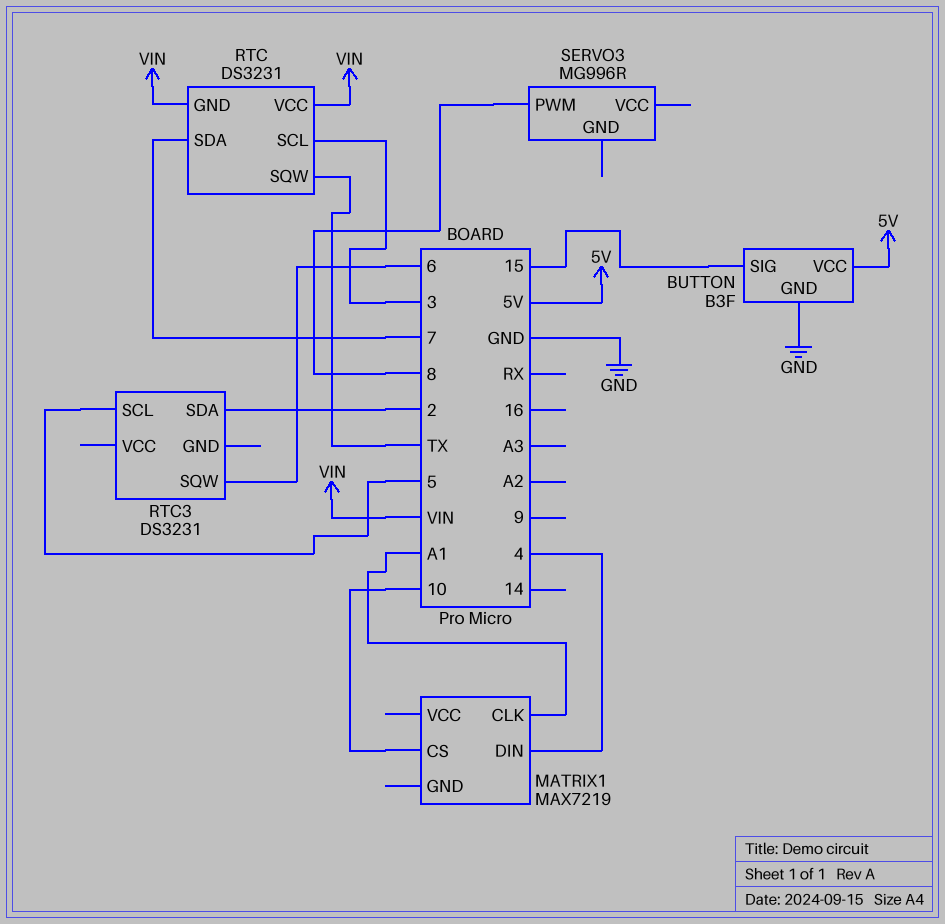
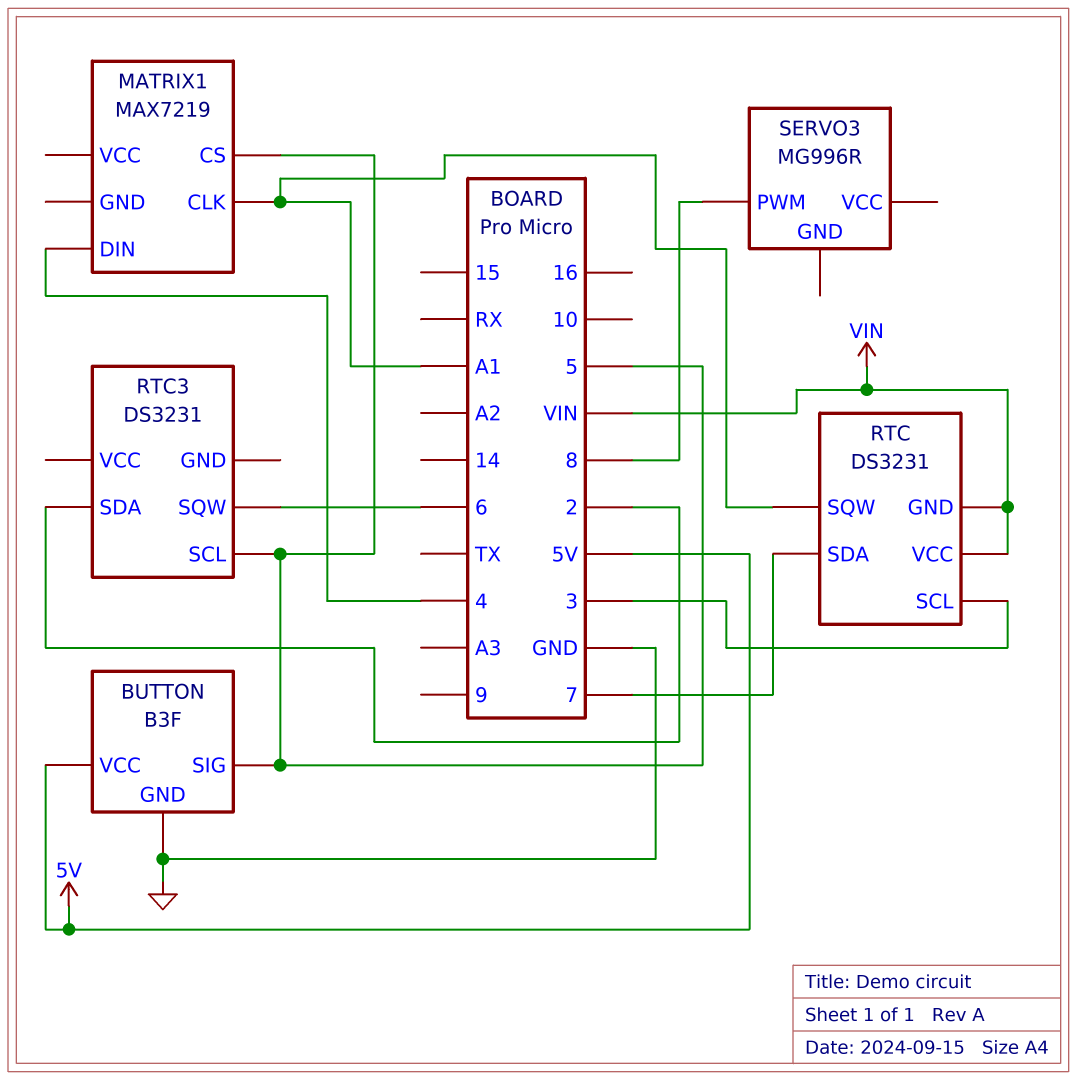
BUTTON pin SIG: 15 -> 5
MATRIX1 pin CS: 10 -> 5
RTC pin SQW: TX -> A1

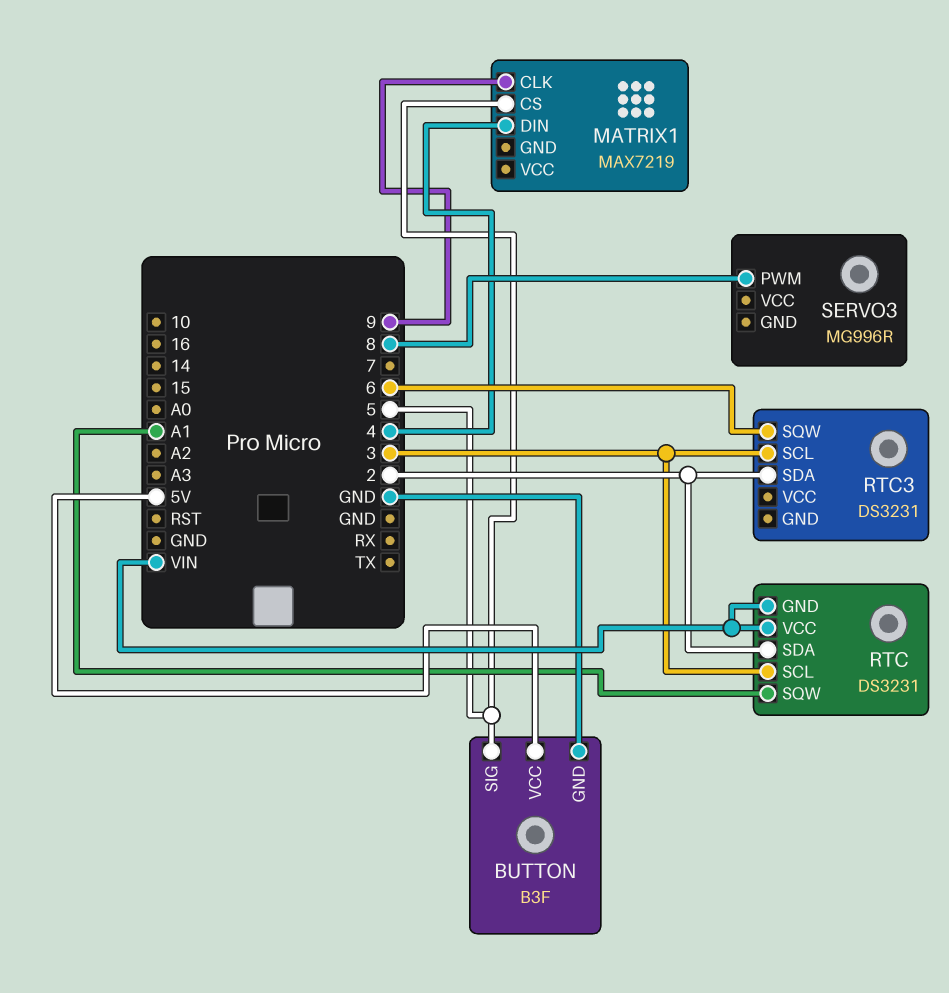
MATRIX1 pin CLK: A1 -> 9
RTC pin SDA: 7 -> 2
RTC3 pin SCL: 5 -> 3

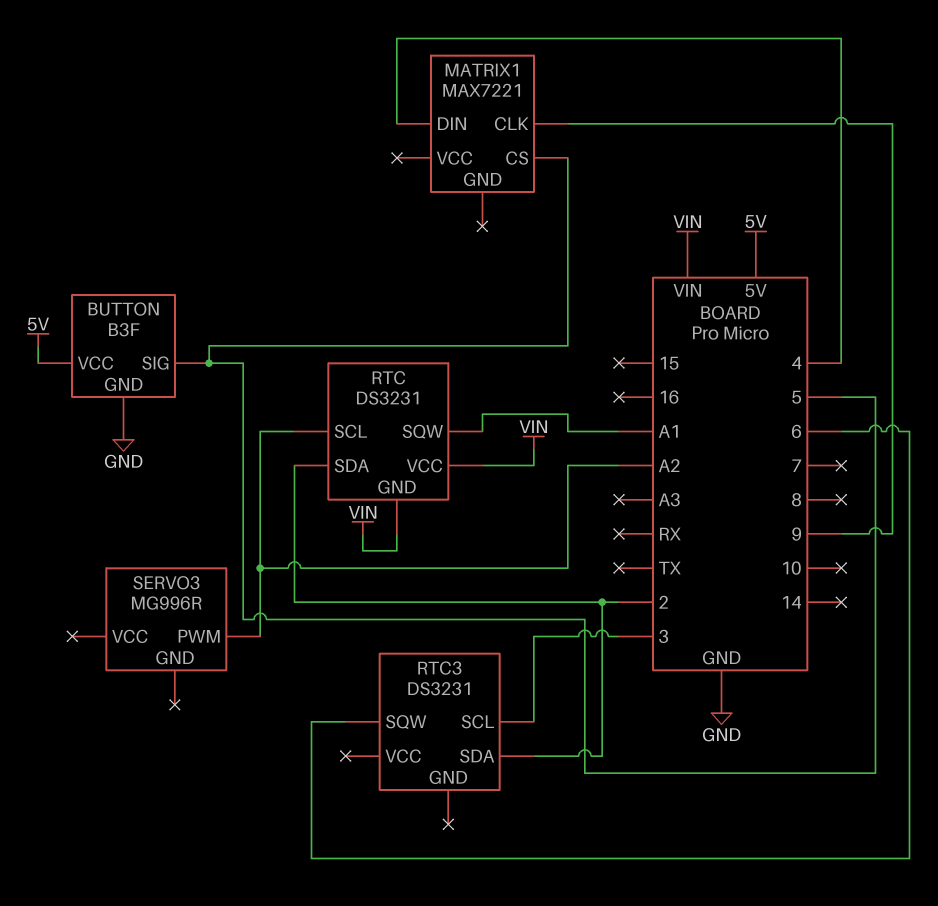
MATRIX1: MAX7219 -> MAX7221
RTC pin SCL: 3 -> A2
SERVO3 pin PWM: 8 -> A2

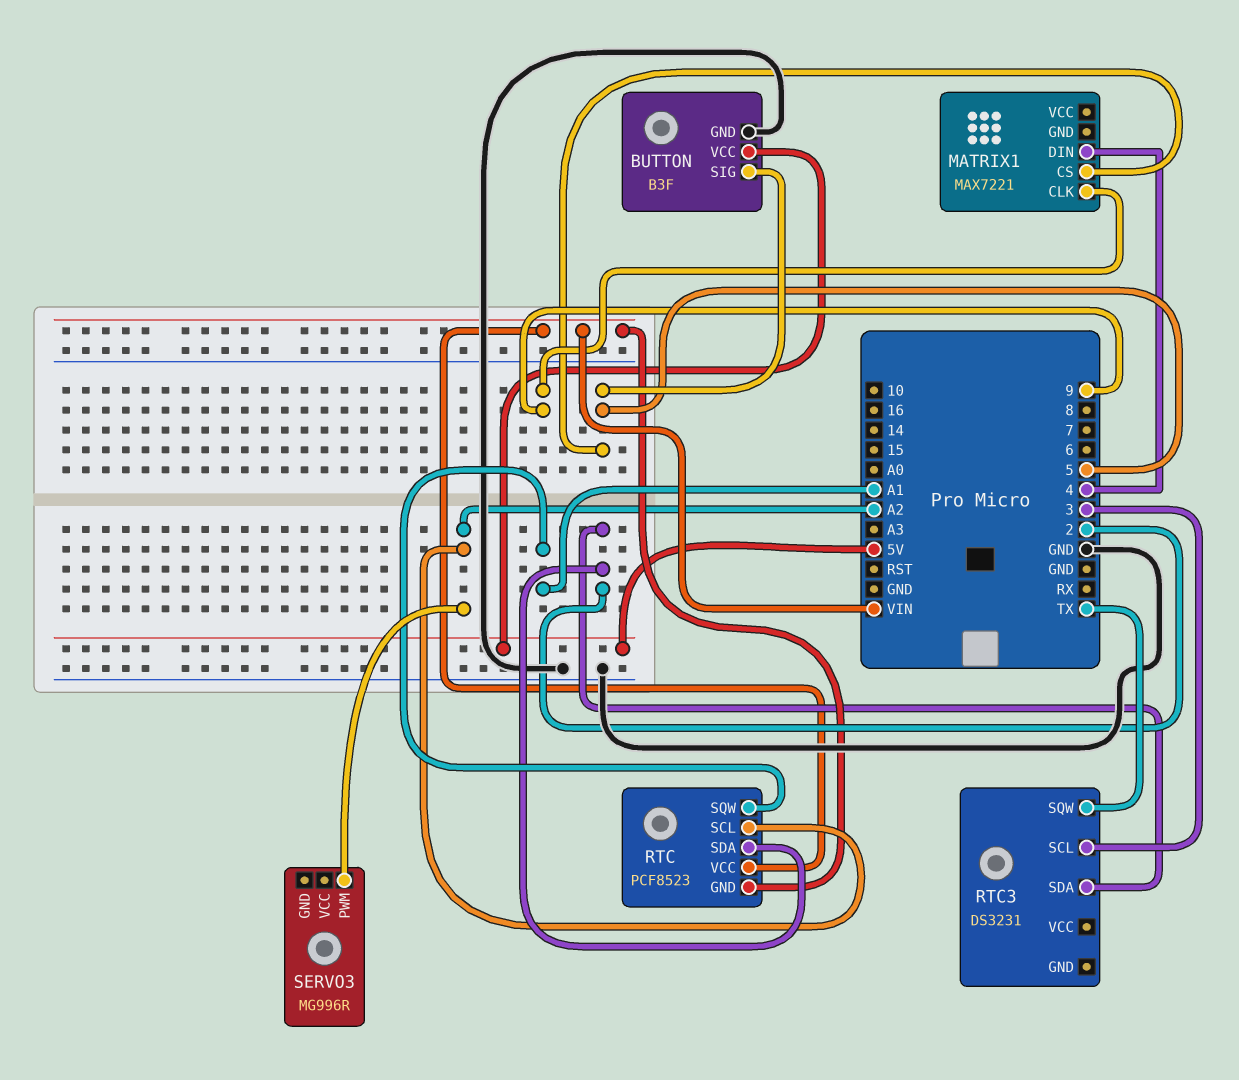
RTC: DS3231 -> PCF8523
RTC3 pin SQW: 6 -> TX

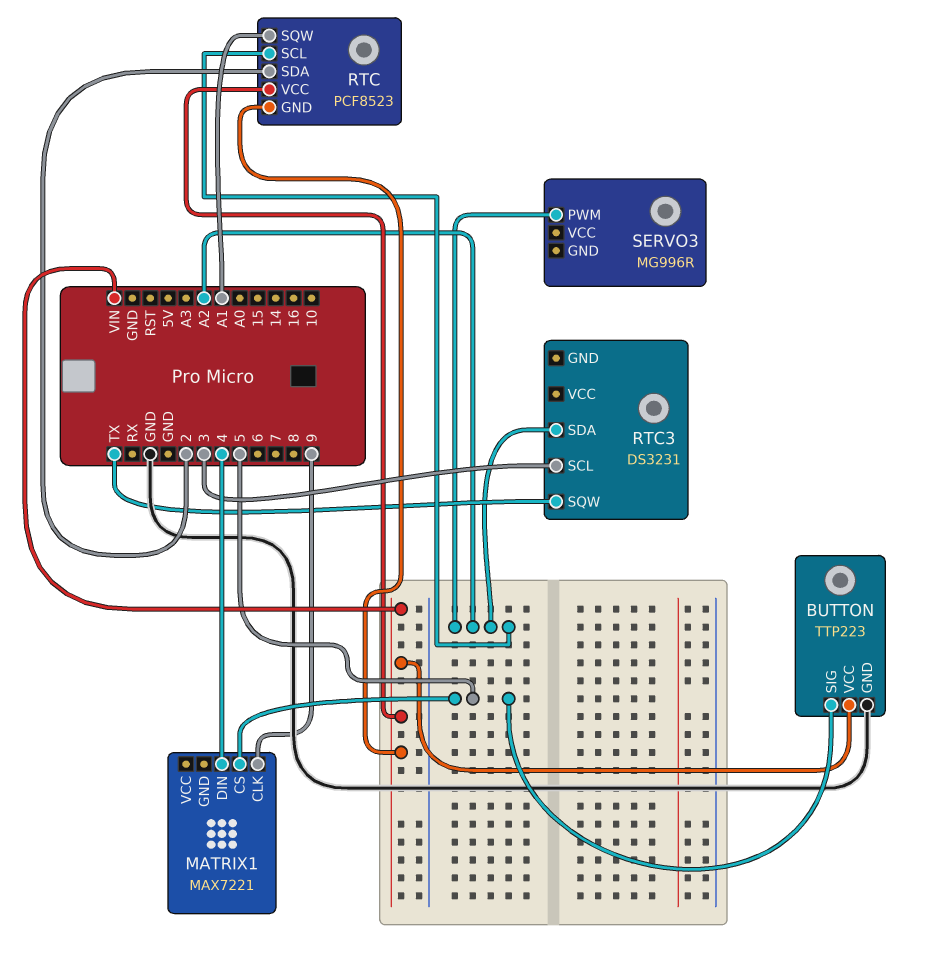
BUTTON: B3F -> TTP223
BUTTON pin VCC: 5V -> VIN
RTC3 pin SDA: 2 -> A2

